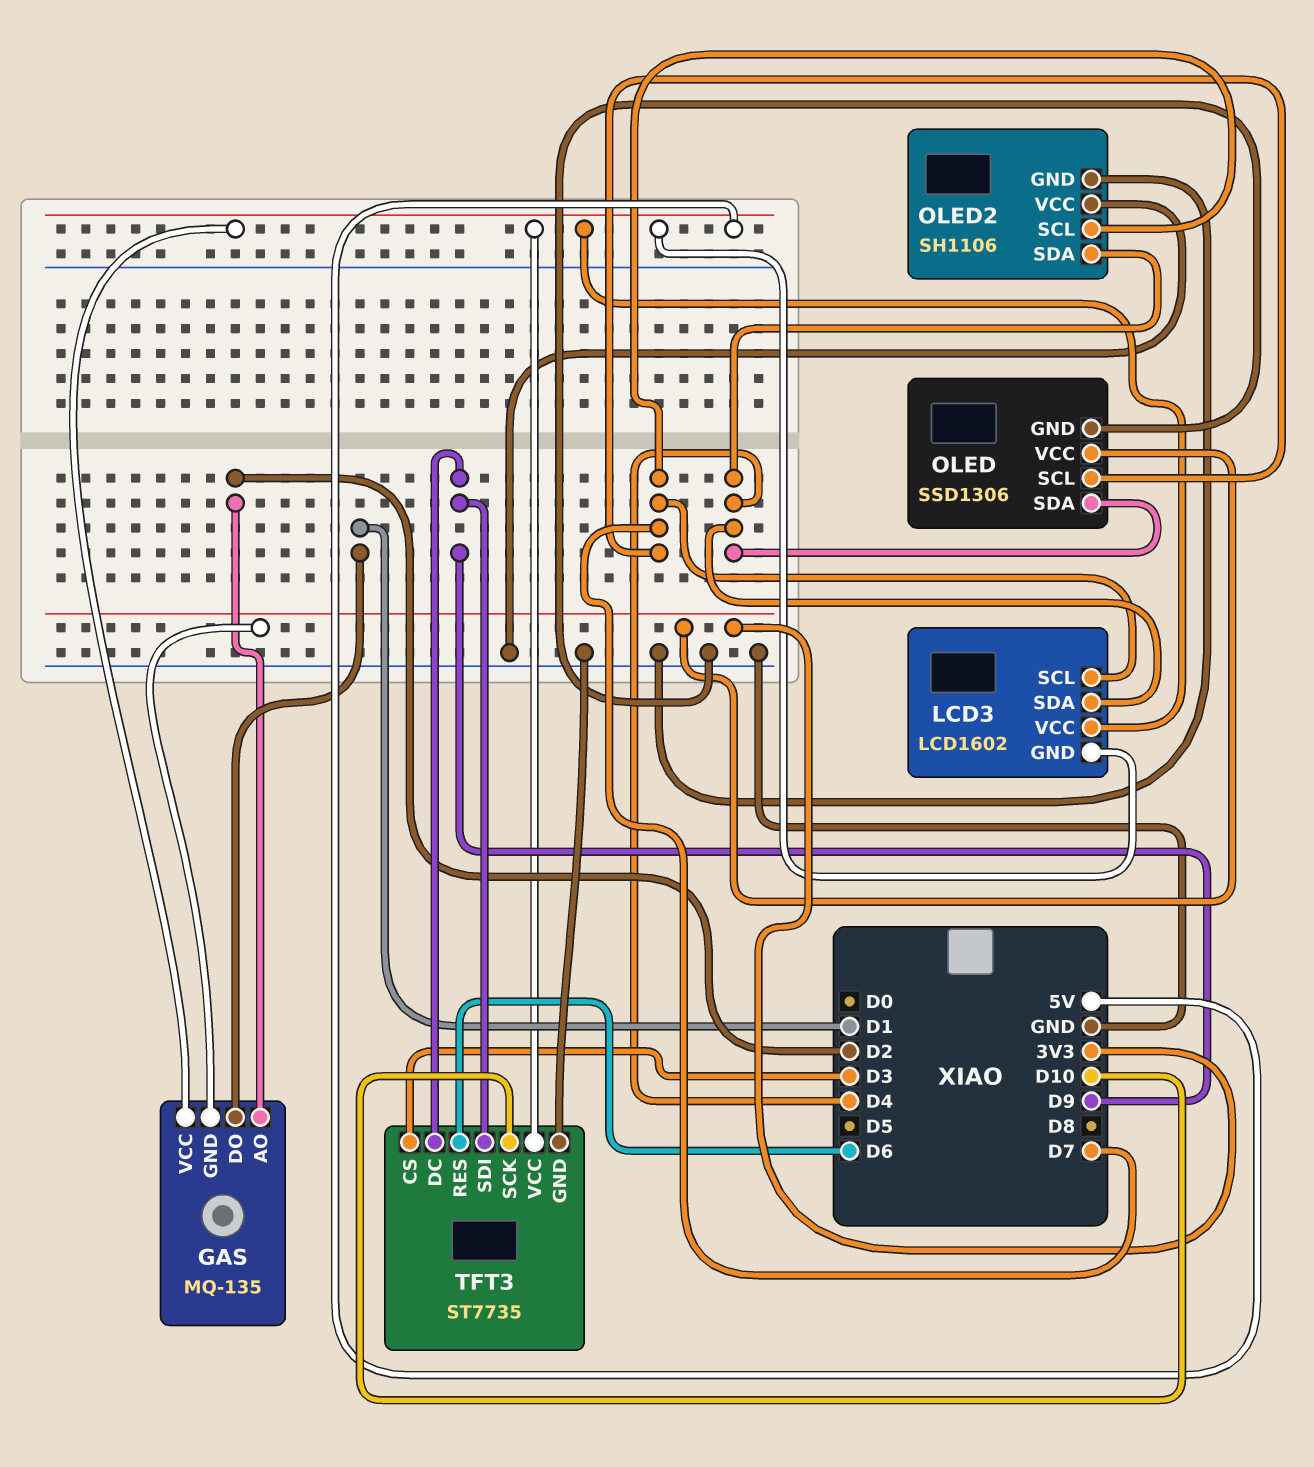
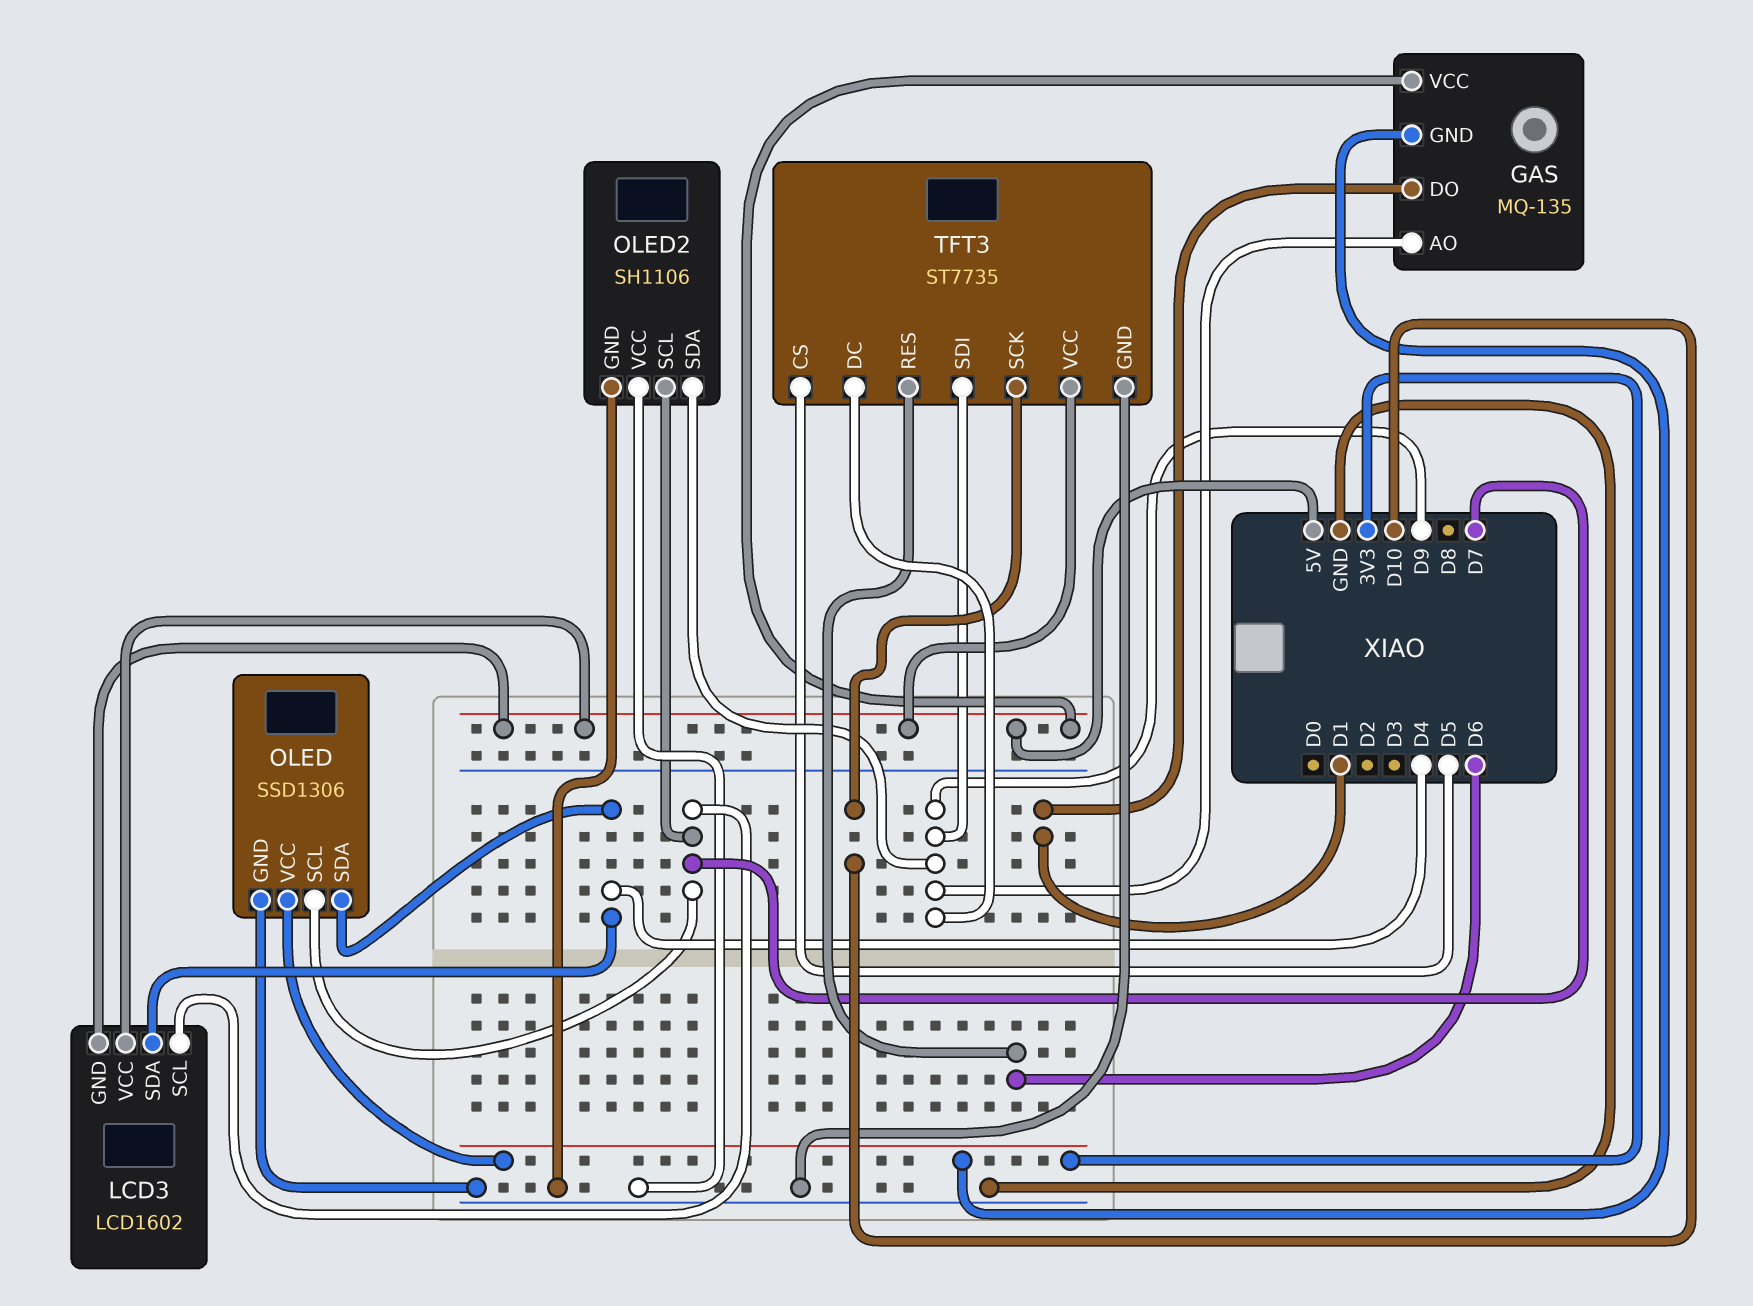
GAS pin AO: D2 -> D9
OLED2 pin SDA: D4 -> D9
TFT3 pin CS: D3 -> D5

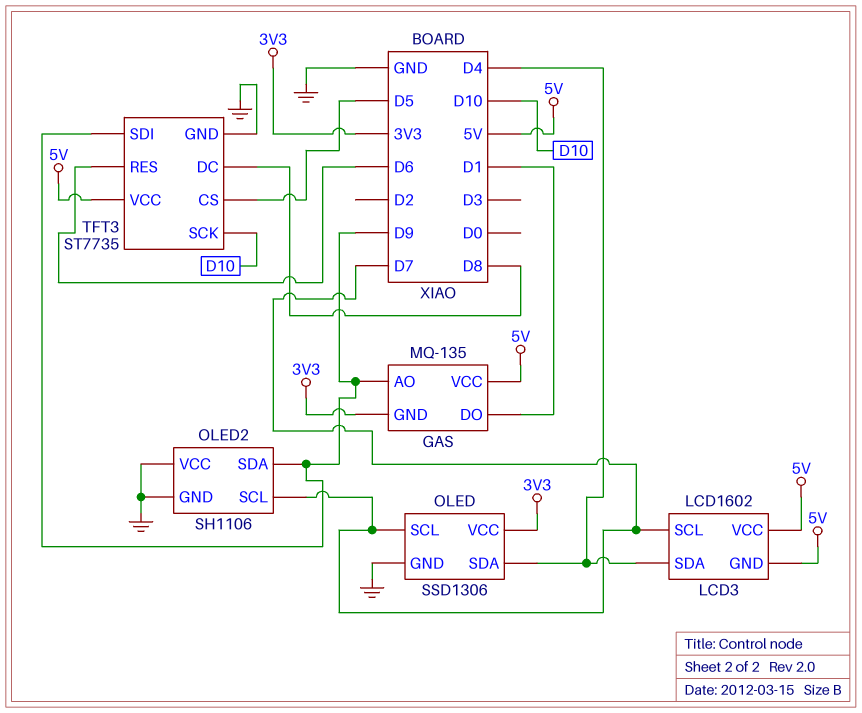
TFT3 pin DC: D9 -> D8

